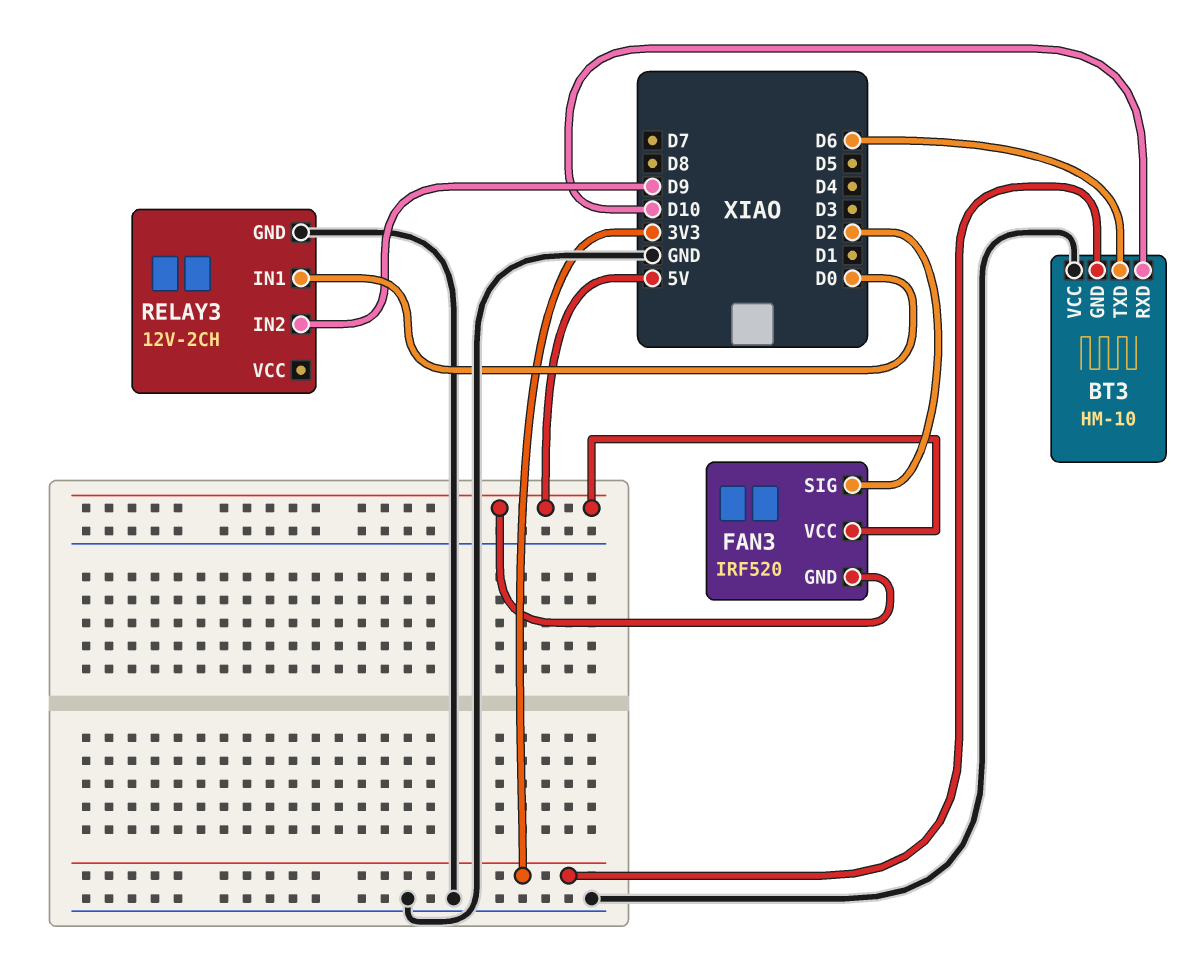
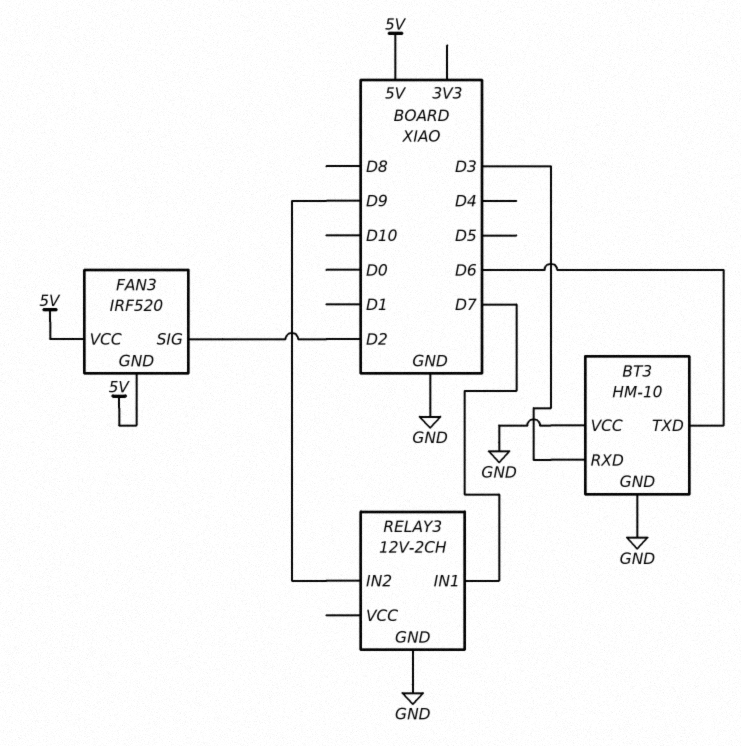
BT3 pin GND: 3V3 -> GND
BT3 pin RXD: D10 -> D3
RELAY3 pin IN1: D0 -> D7

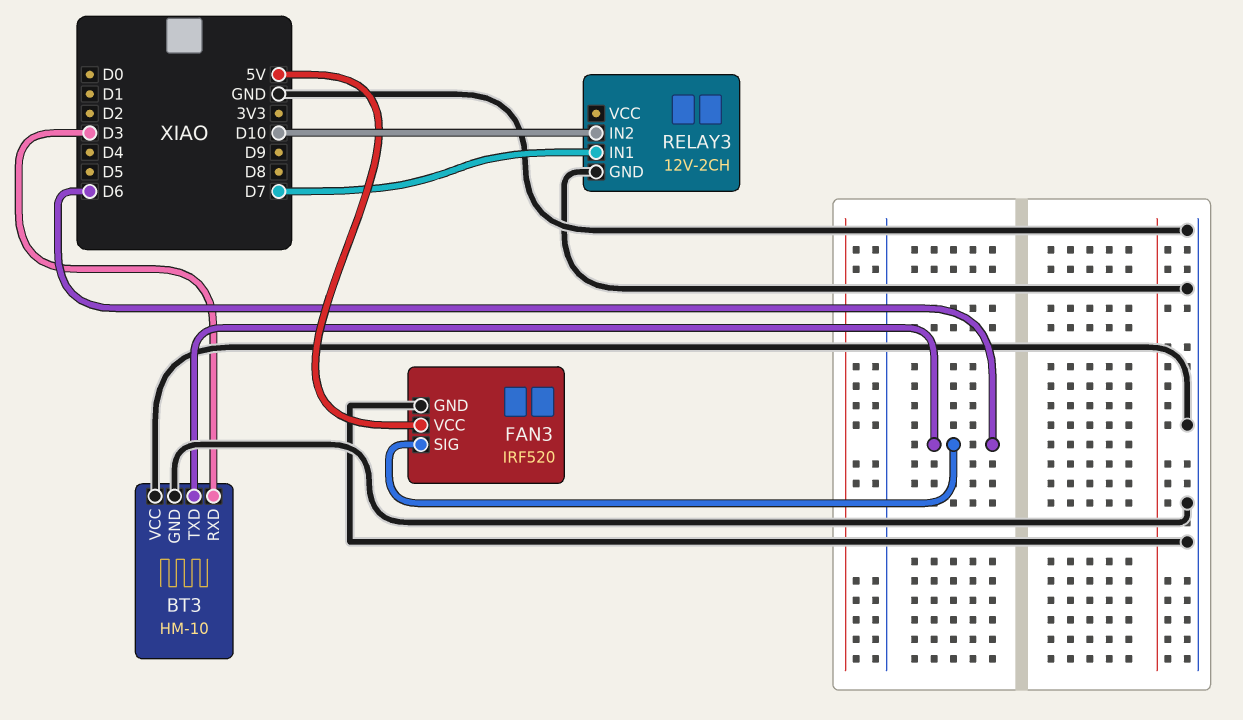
FAN3 pin GND: 5V -> GND
FAN3 pin SIG: D2 -> D6
RELAY3 pin IN2: D9 -> D10

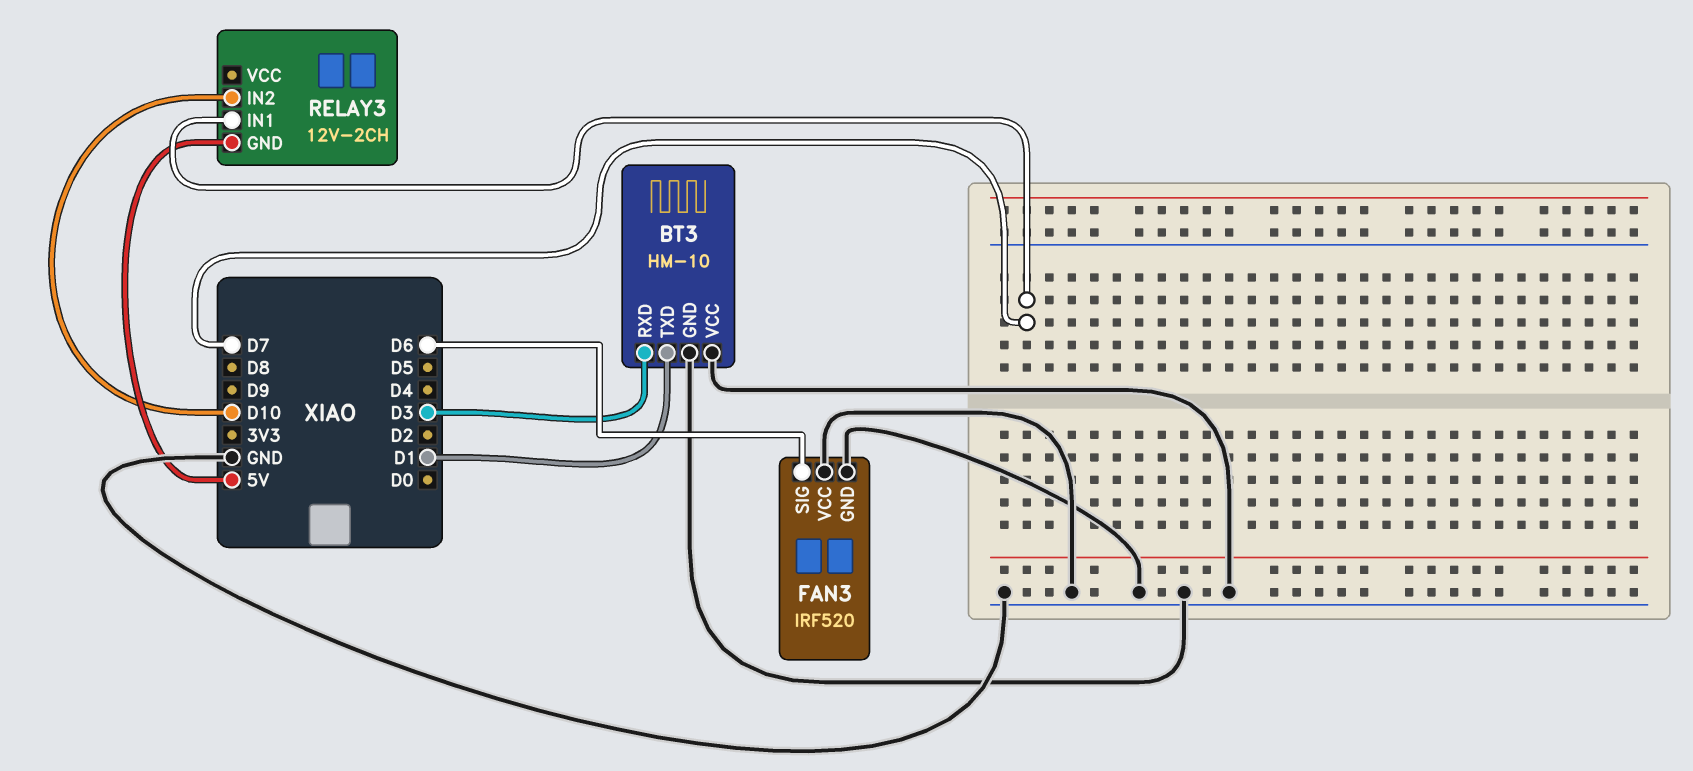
BT3 pin TXD: D6 -> D1
FAN3 pin VCC: 5V -> GND
RELAY3 pin GND: GND -> 5V

